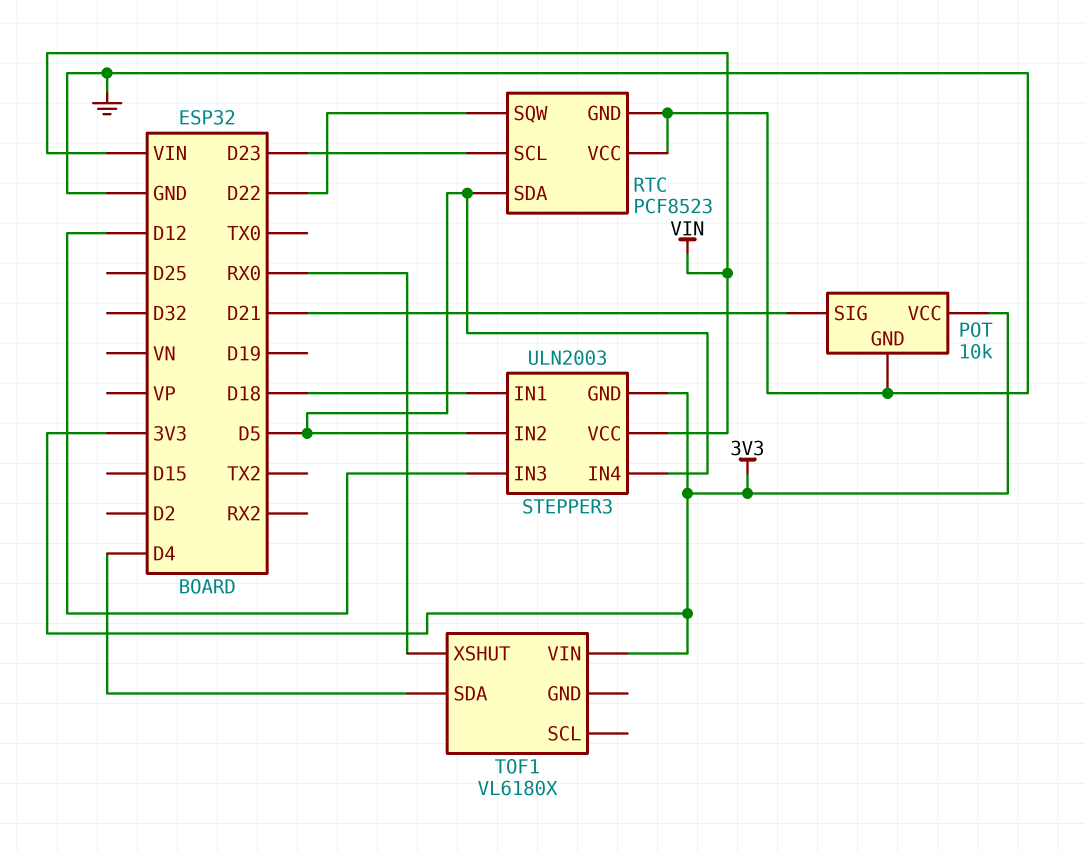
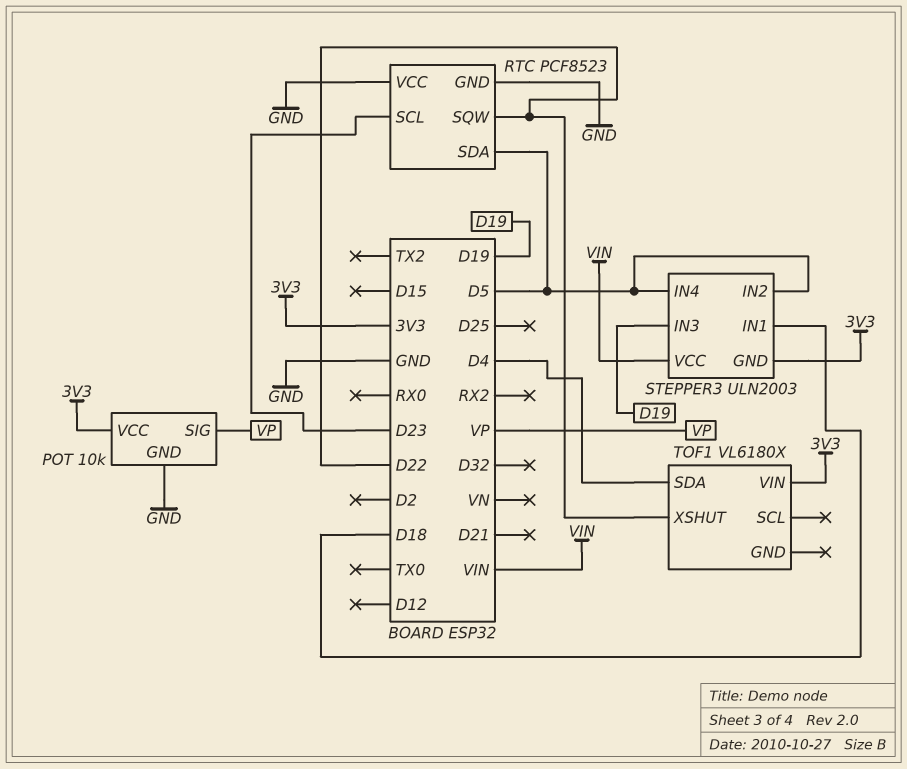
POT pin SIG: D21 -> VP
STEPPER3 pin IN3: D12 -> D19
TOF1 pin XSHUT: RX0 -> D22

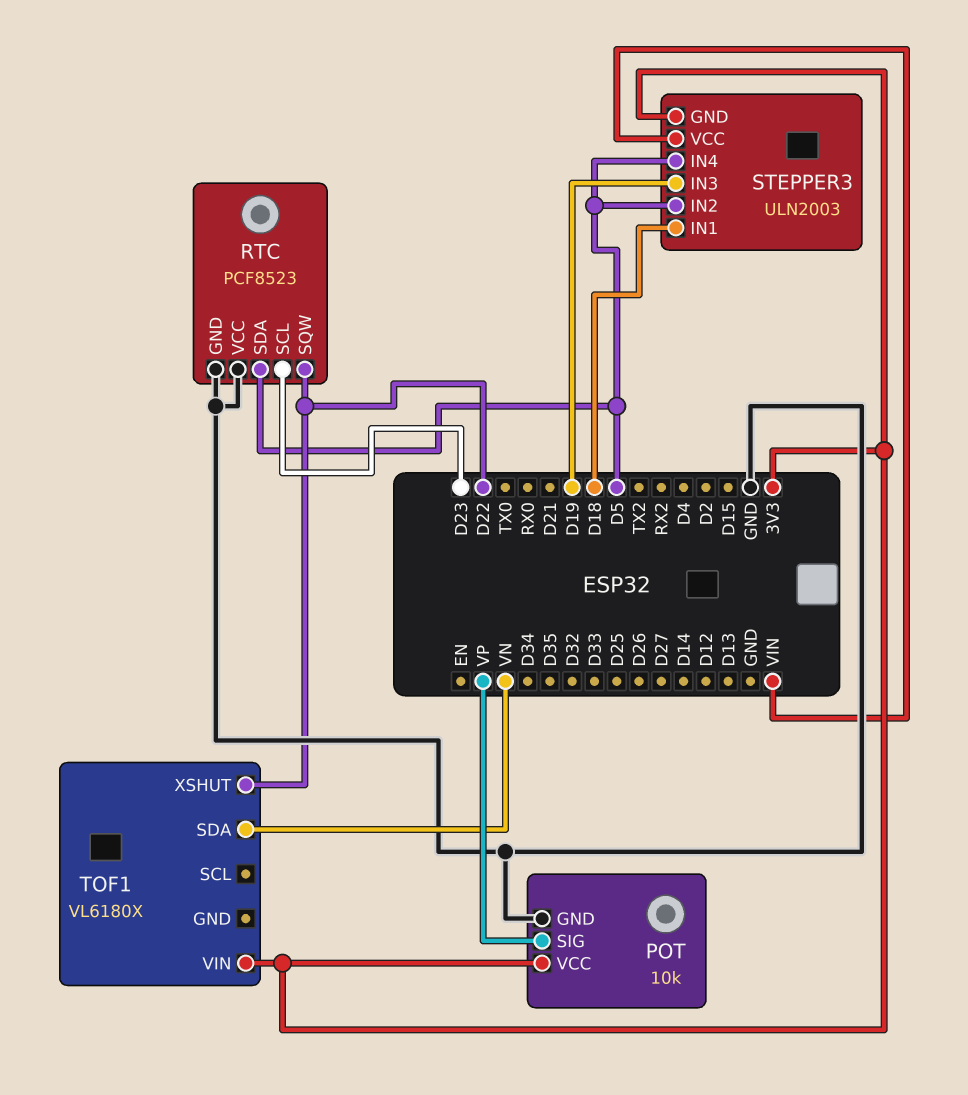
TOF1 pin SDA: D4 -> VN

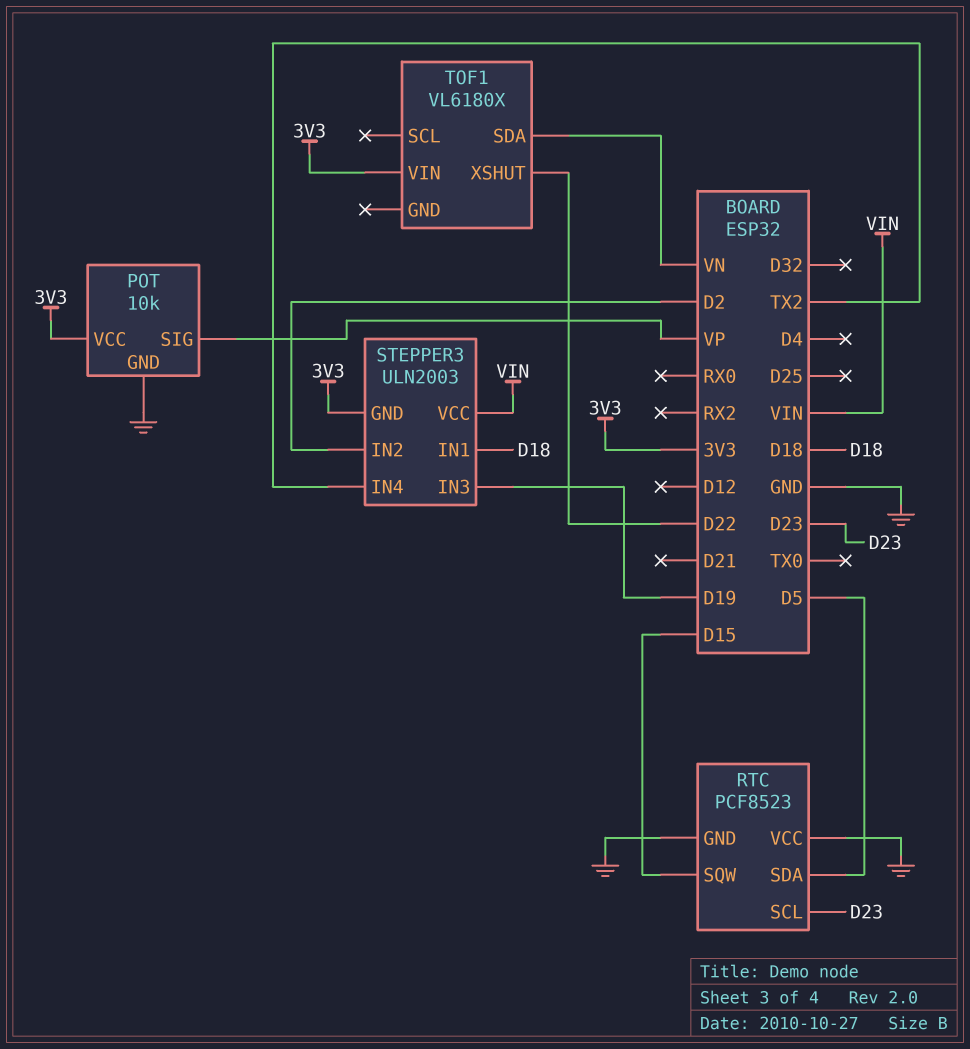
RTC pin SQW: D22 -> D15
STEPPER3 pin IN2: D5 -> D2
STEPPER3 pin IN4: D5 -> TX2

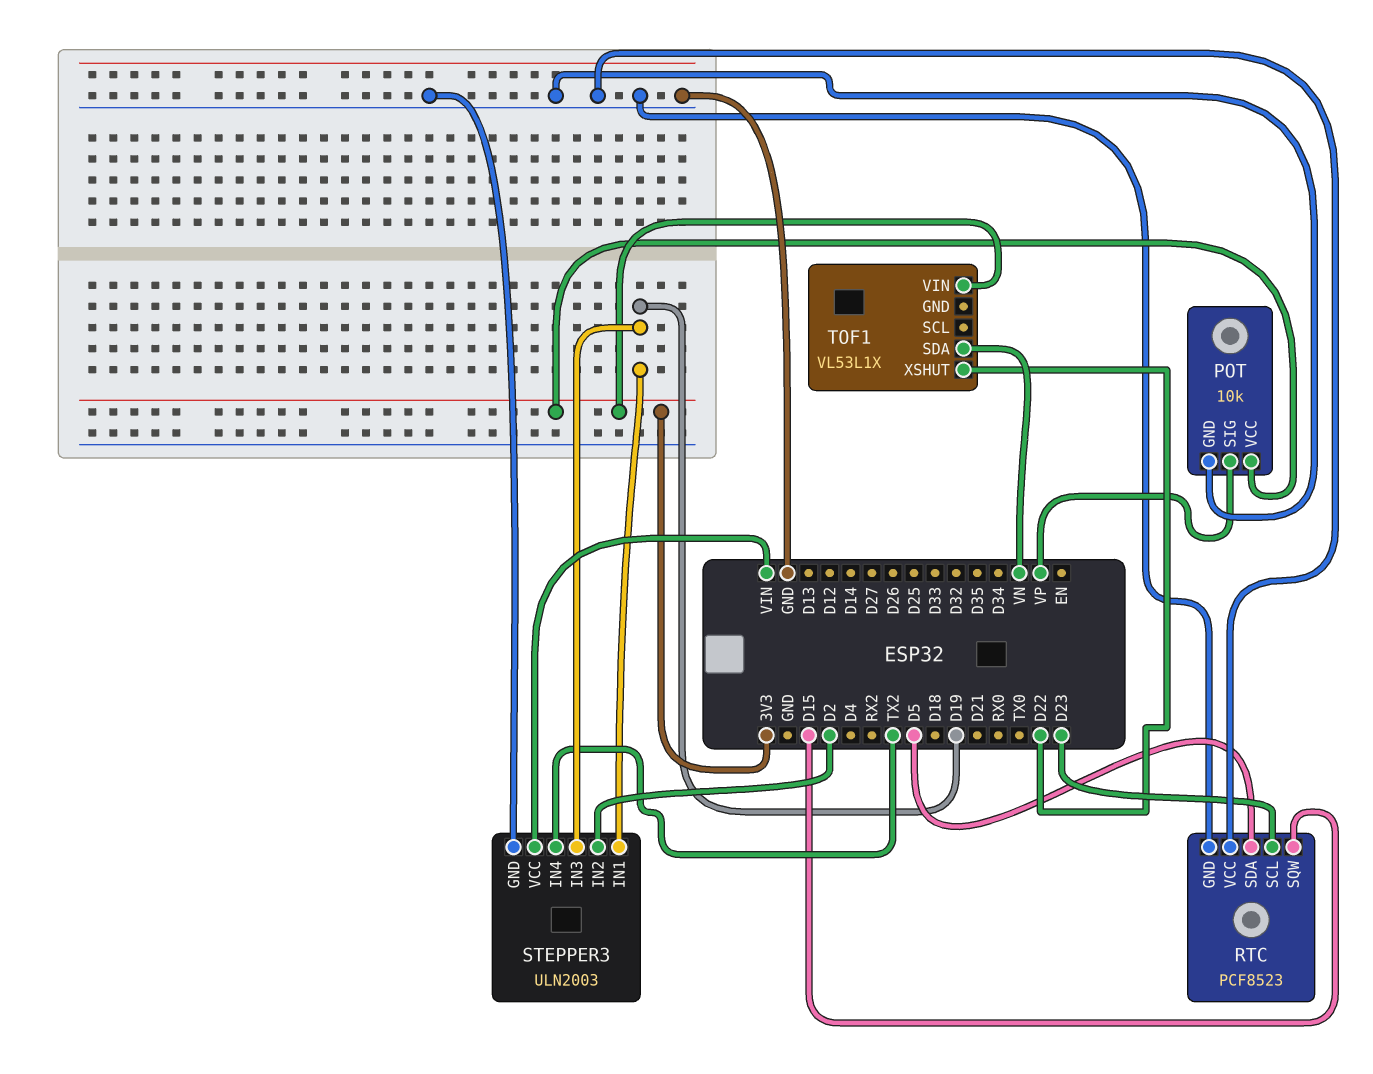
STEPPER3 pin GND: 3V3 -> GND
STEPPER3 pin IN1: D18 -> D19
TOF1: VL6180X -> VL53L1X

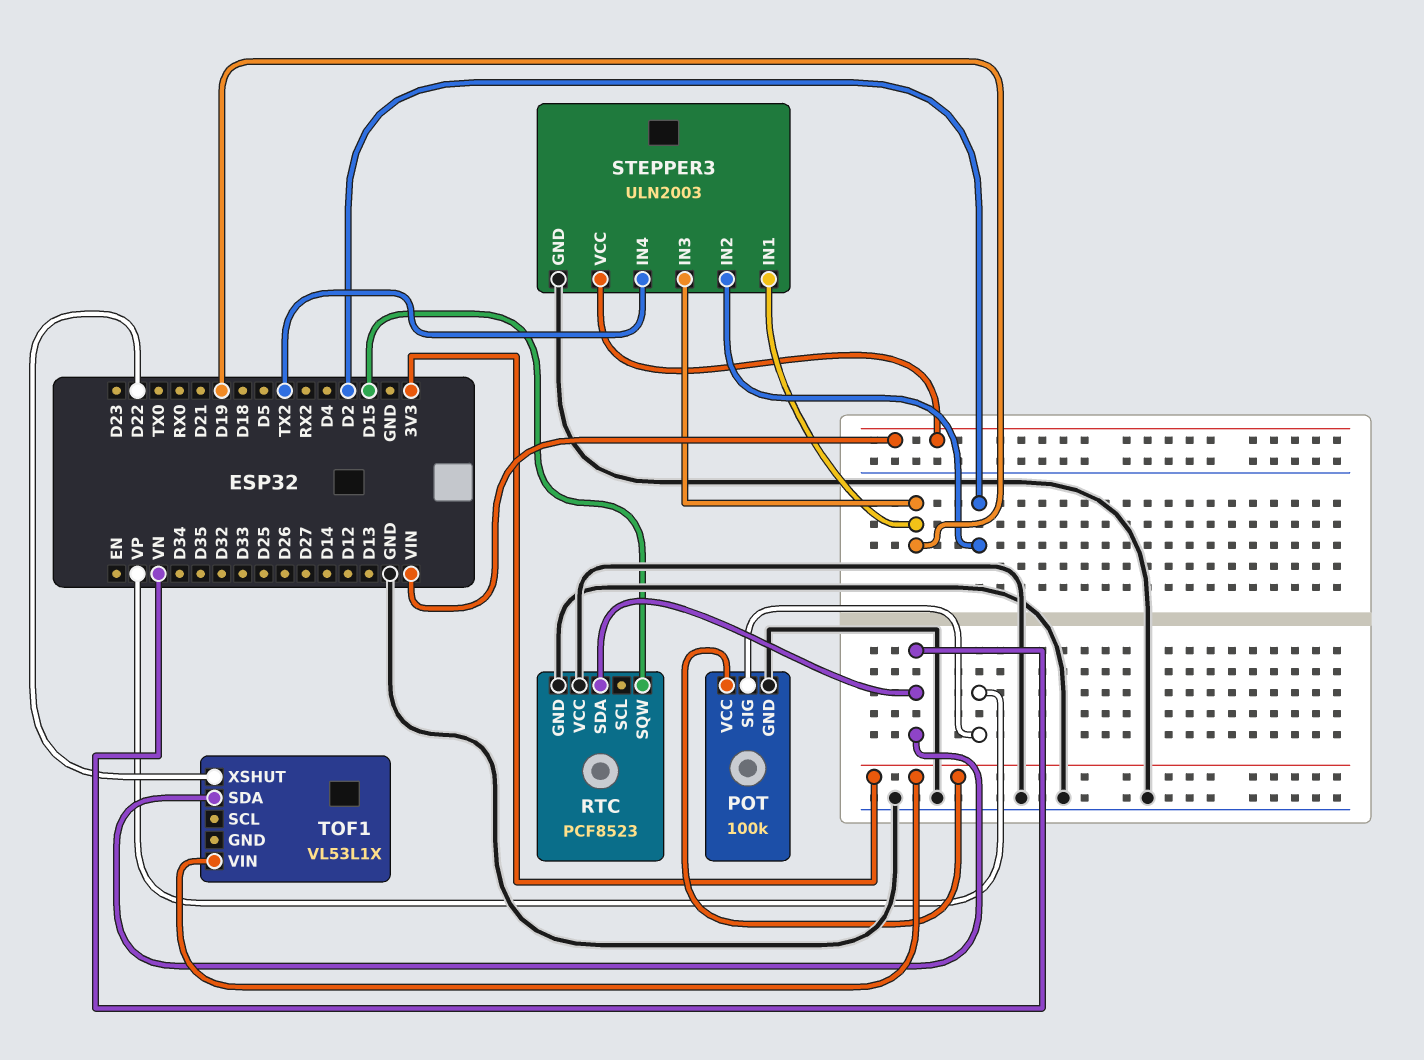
POT: 10k -> 100k
RTC pin SCL: D23 -> none
RTC pin SDA: D5 -> VN

